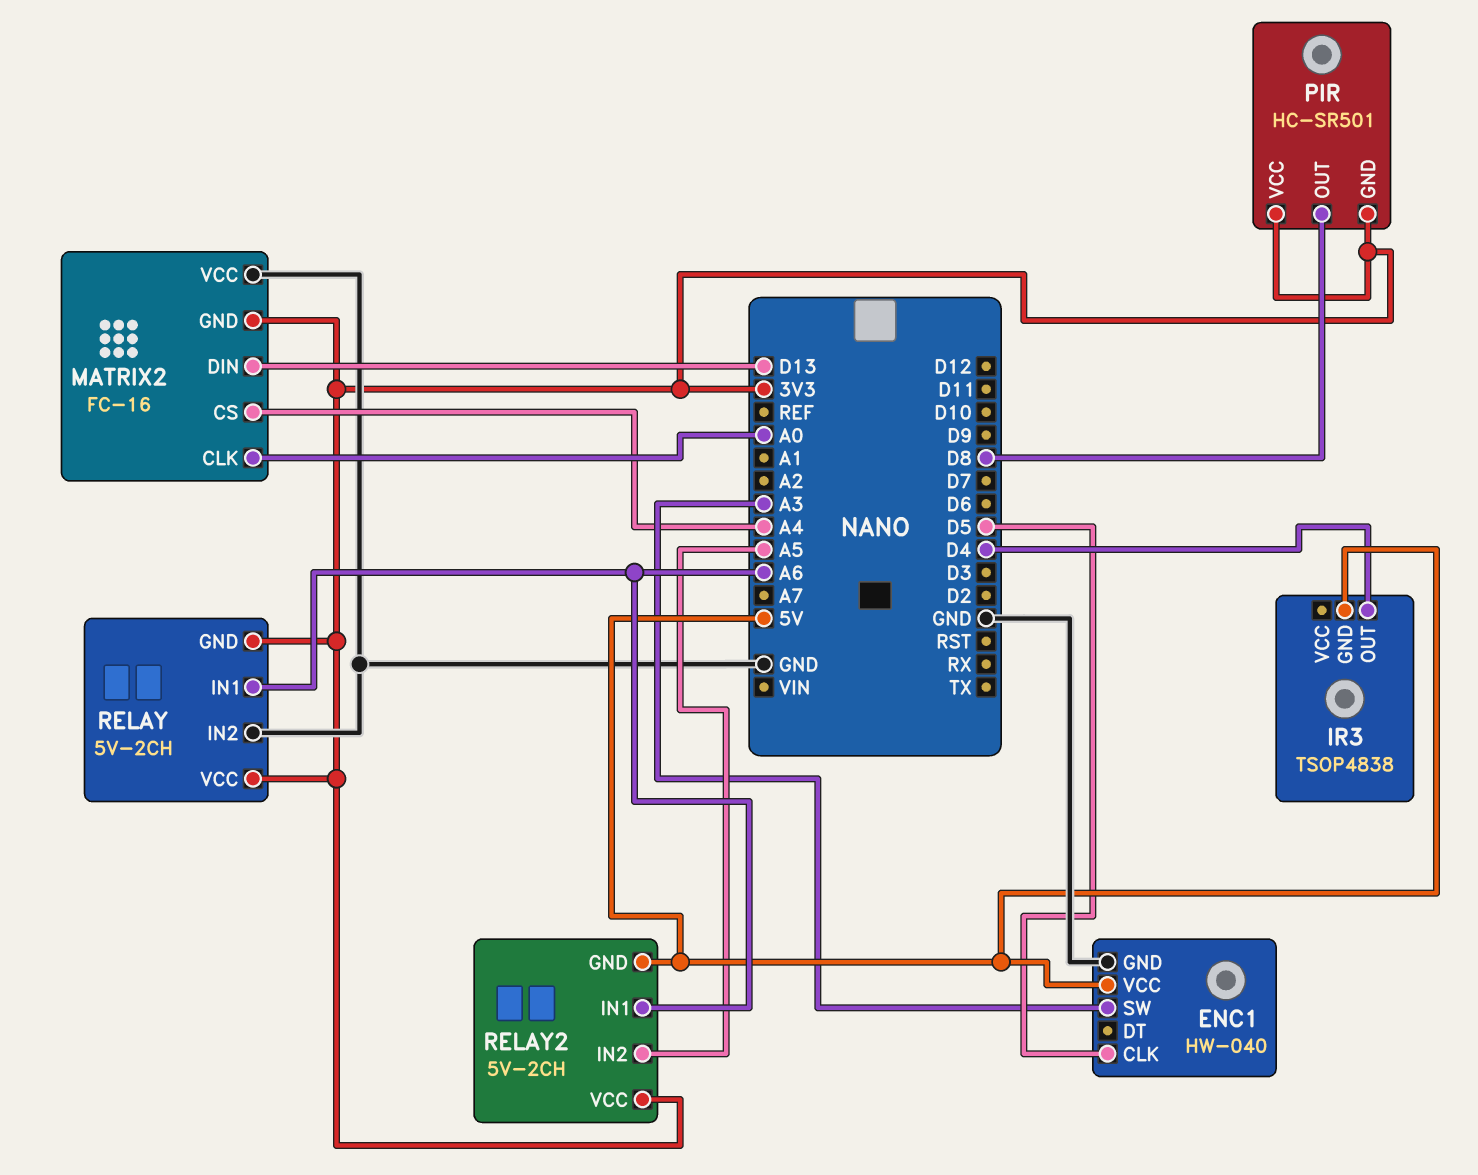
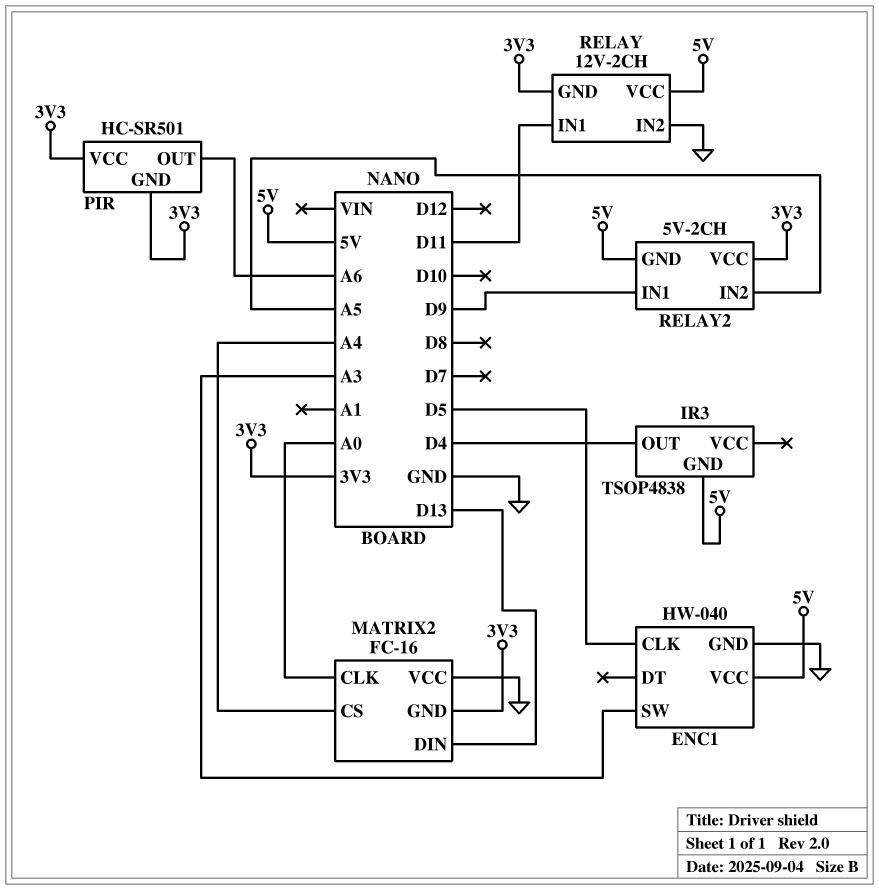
PIR pin OUT: D8 -> A6
RELAY: 5V-2CH -> 12V-2CH
RELAY pin IN1: A6 -> D11
RELAY pin VCC: 3V3 -> 5V
RELAY2 pin IN1: A6 -> D9

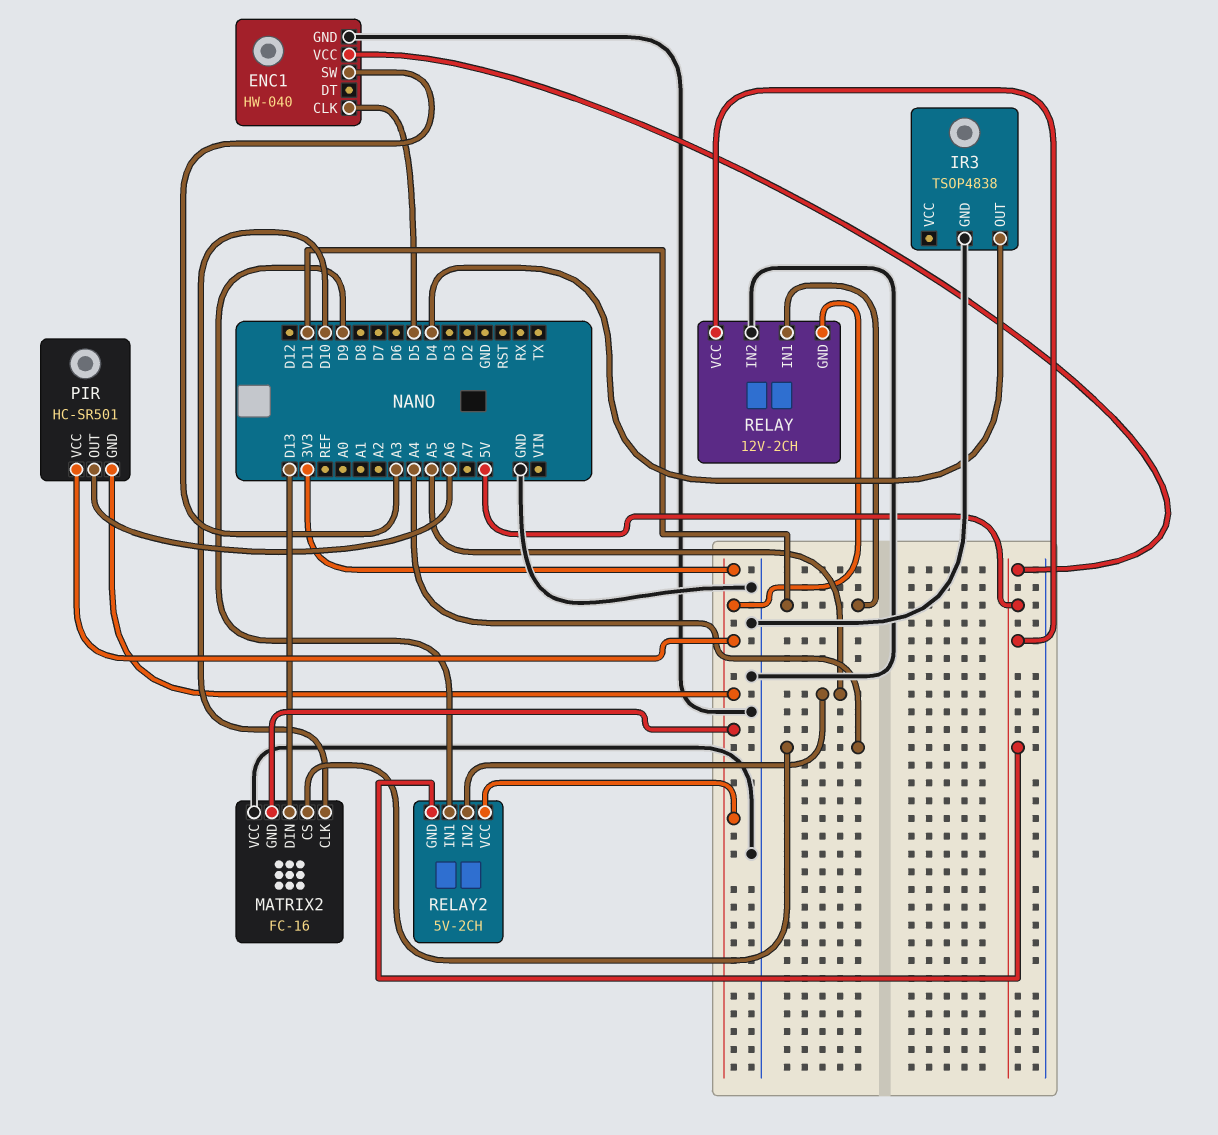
IR3 pin GND: 5V -> GND
MATRIX2 pin CLK: A0 -> D10

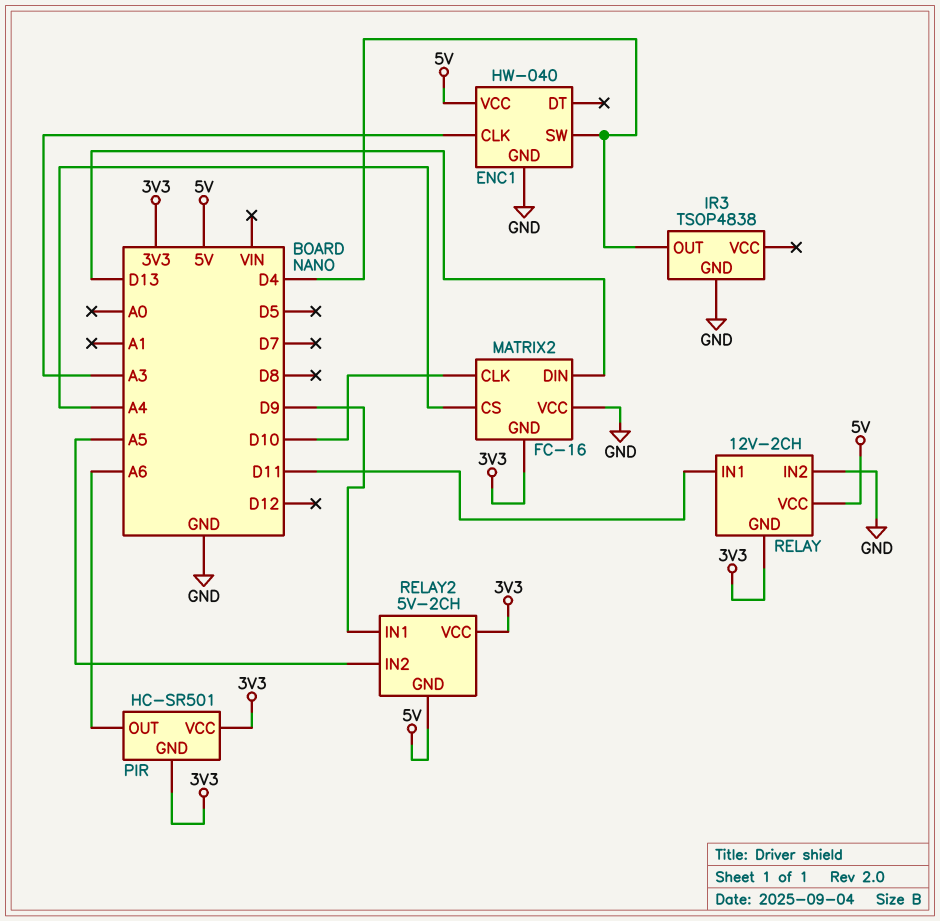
ENC1 pin CLK: D5 -> A3
ENC1 pin SW: A3 -> D4

